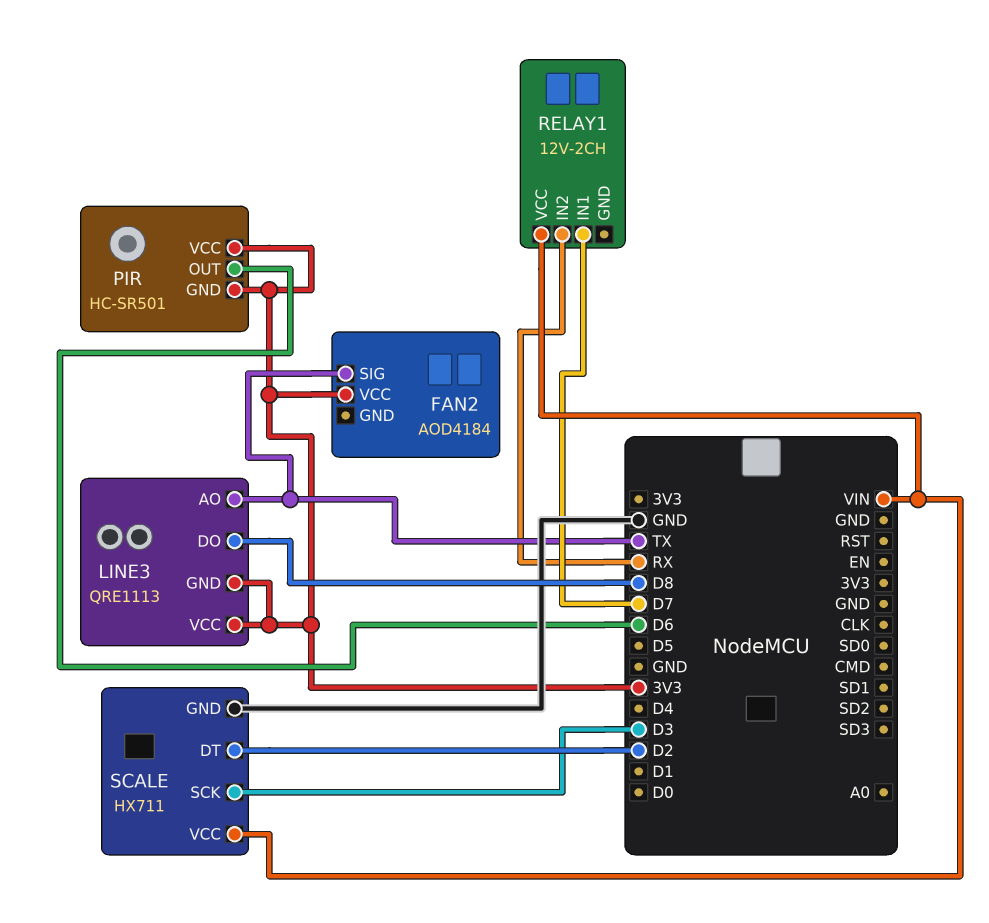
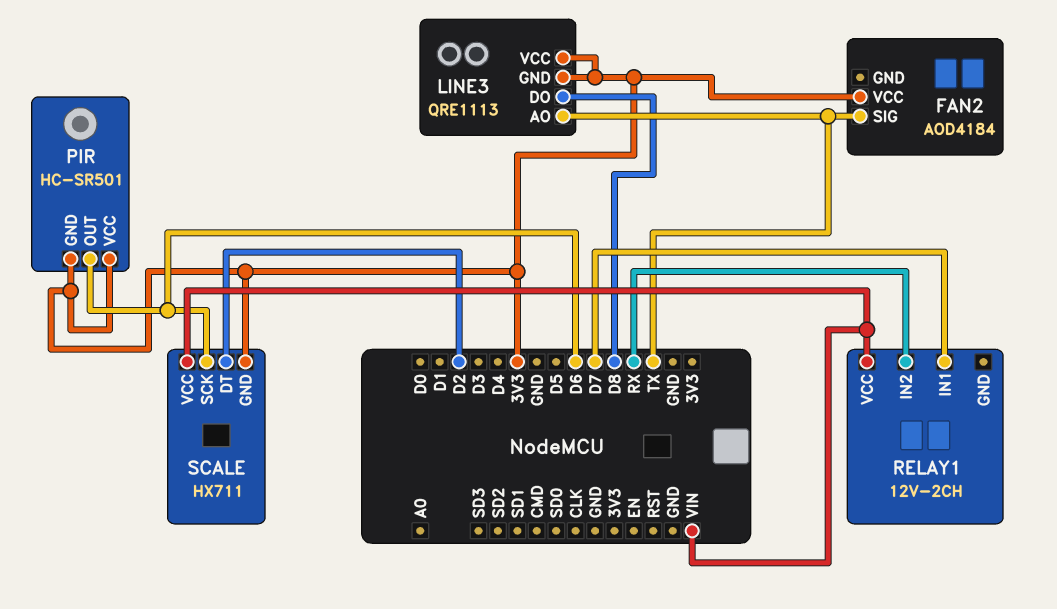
SCALE pin GND: GND -> 3V3
SCALE pin SCK: D3 -> D6

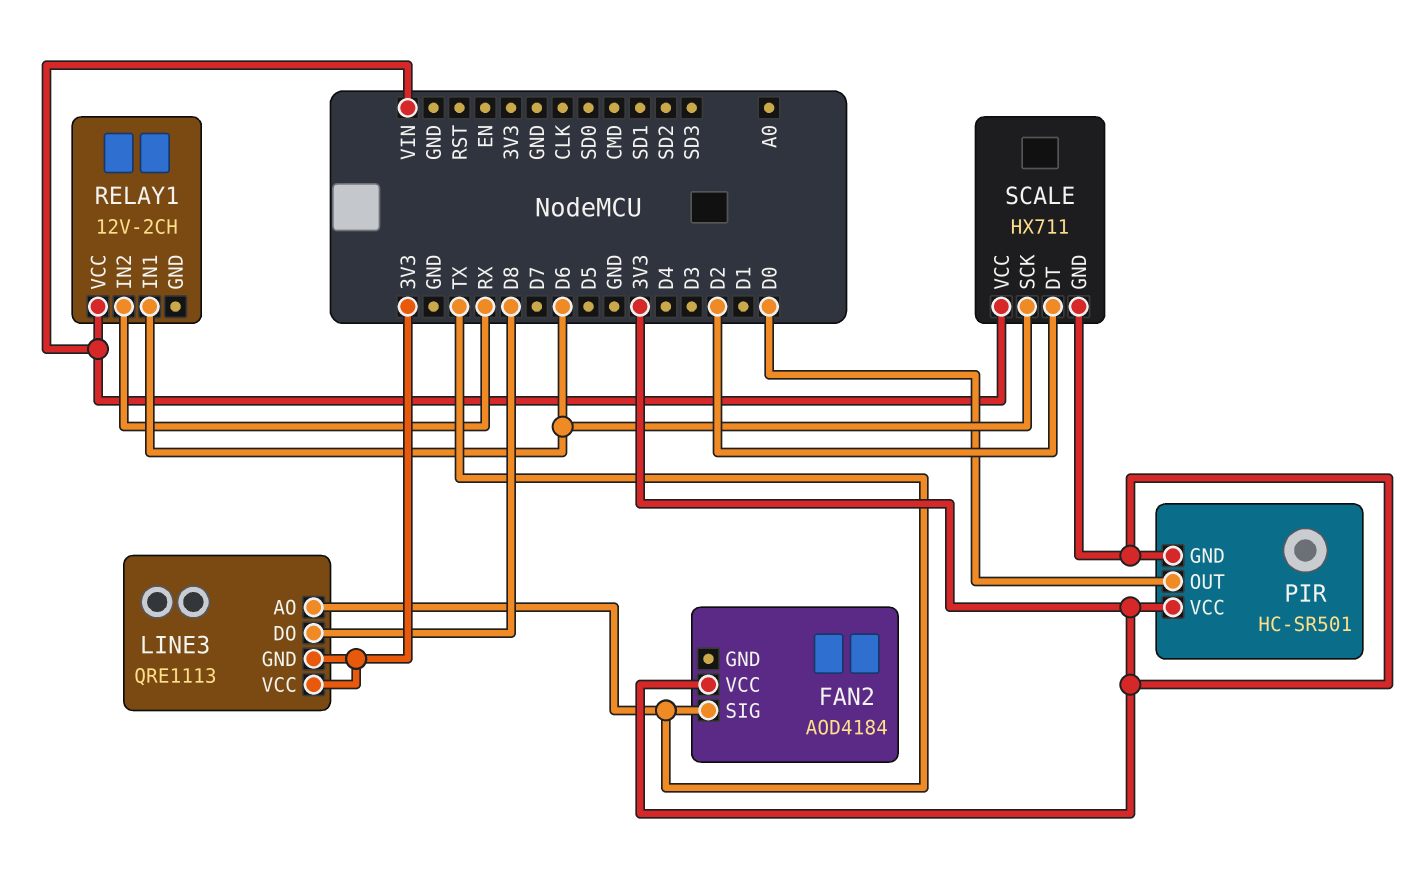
PIR pin OUT: D6 -> D0
RELAY1 pin IN1: D7 -> D6

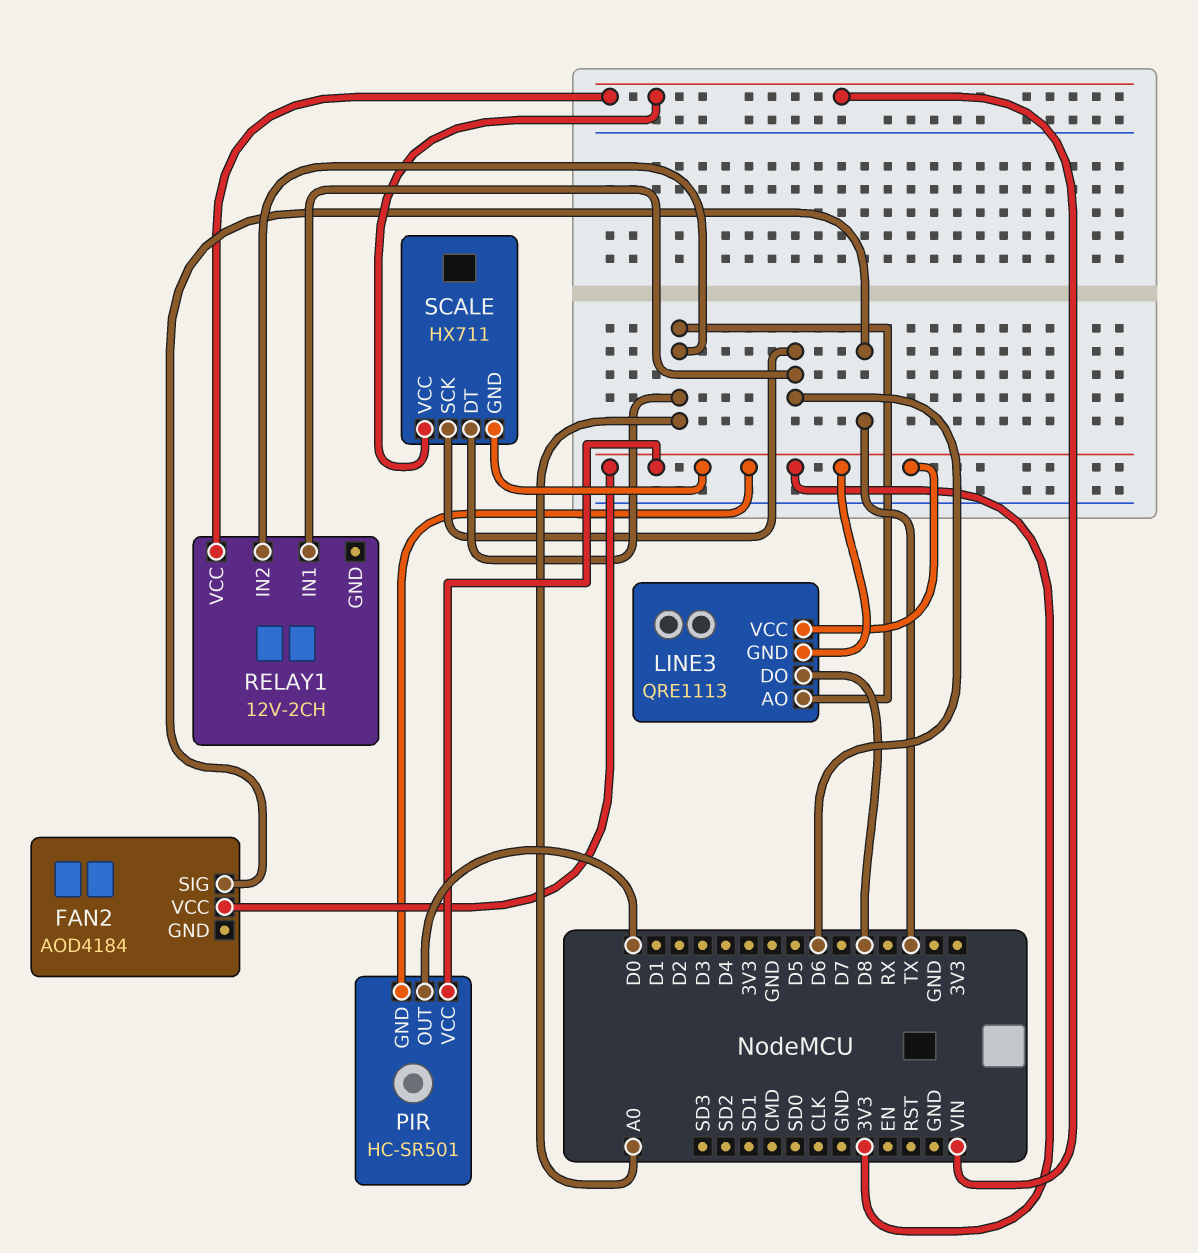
LINE3 pin AO: TX -> A0
RELAY1 pin IN2: RX -> A0
SCALE pin DT: D2 -> A0

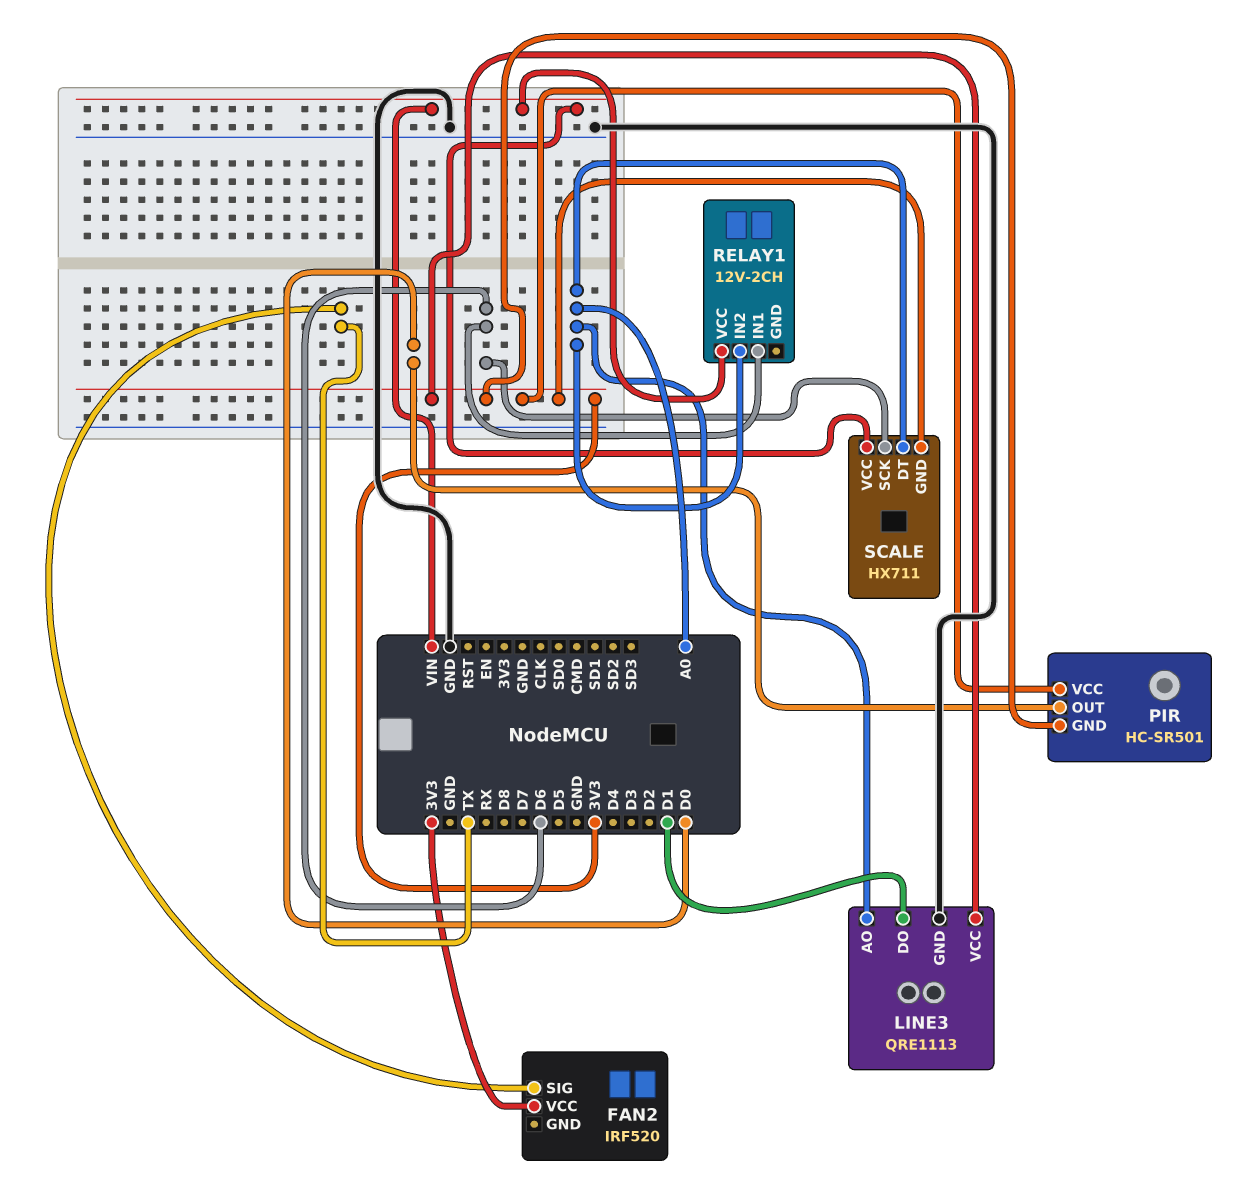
FAN2: AOD4184 -> IRF520
LINE3 pin DO: D8 -> D1
LINE3 pin GND: 3V3 -> GND

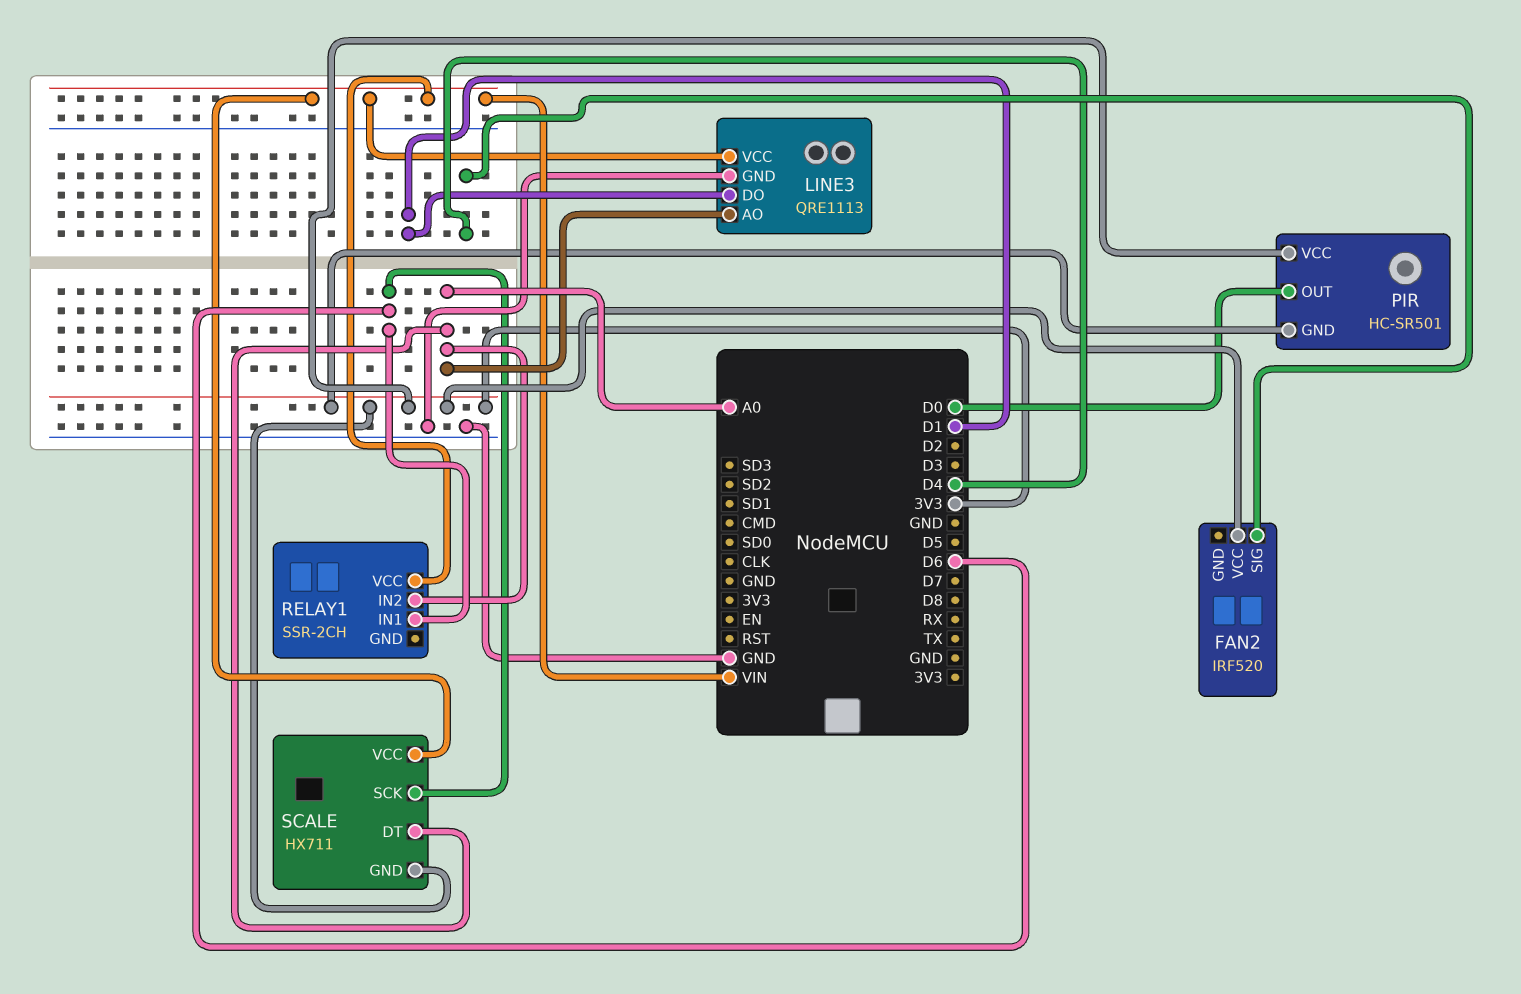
FAN2 pin SIG: TX -> D4
LINE3 pin VCC: 3V3 -> VIN
RELAY1: 12V-2CH -> SSR-2CH

